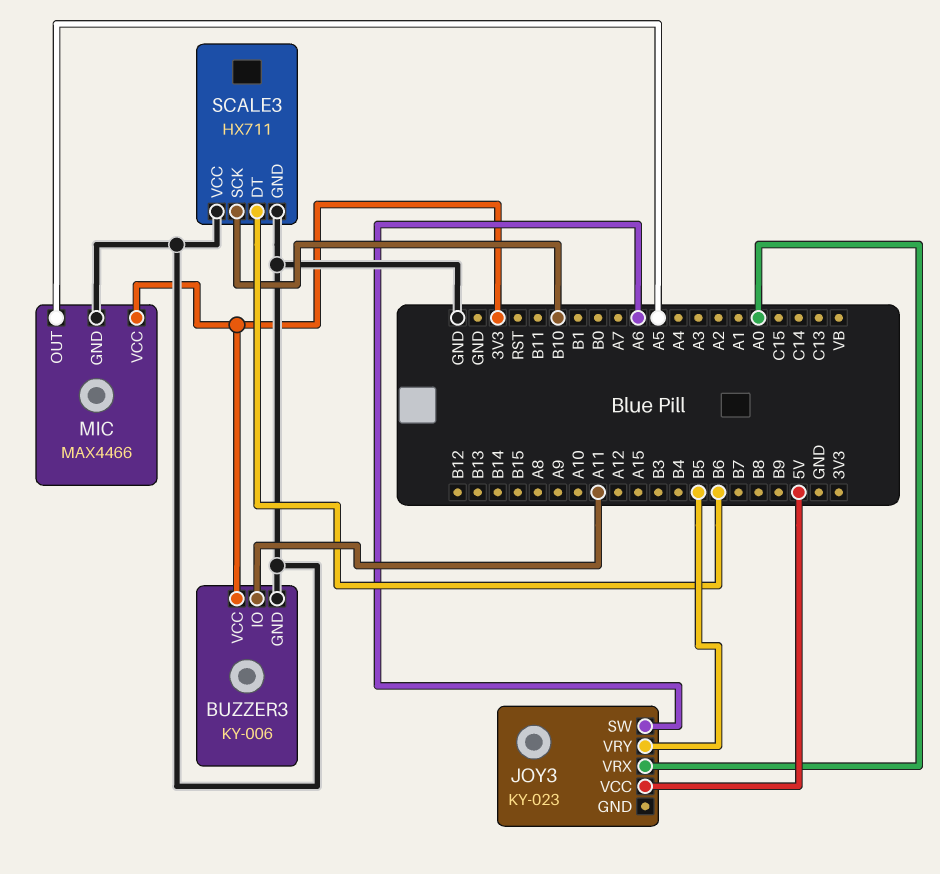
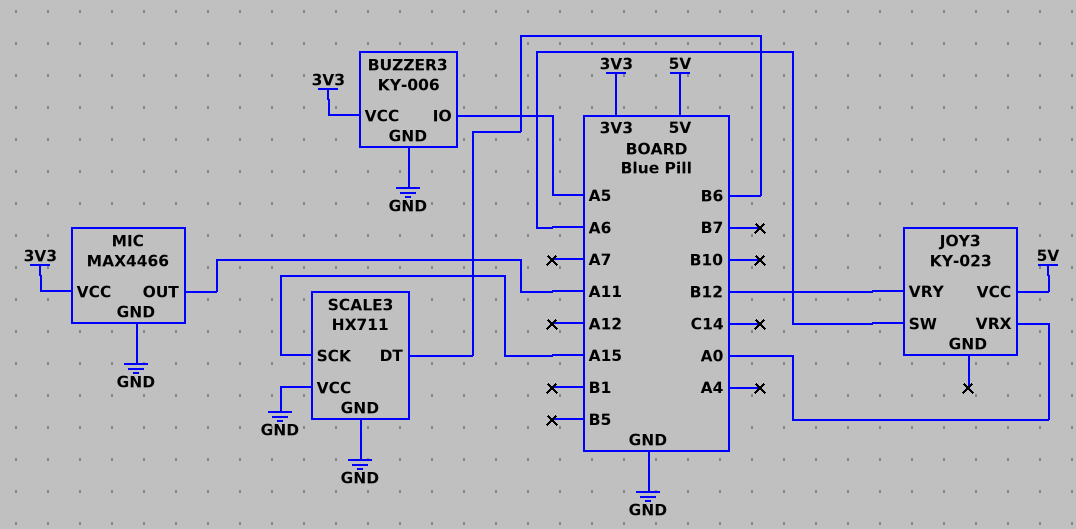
BUZZER3 pin IO: A11 -> A5
JOY3 pin VRY: B5 -> B12
MIC pin OUT: A5 -> A11
SCALE3 pin SCK: B10 -> A15

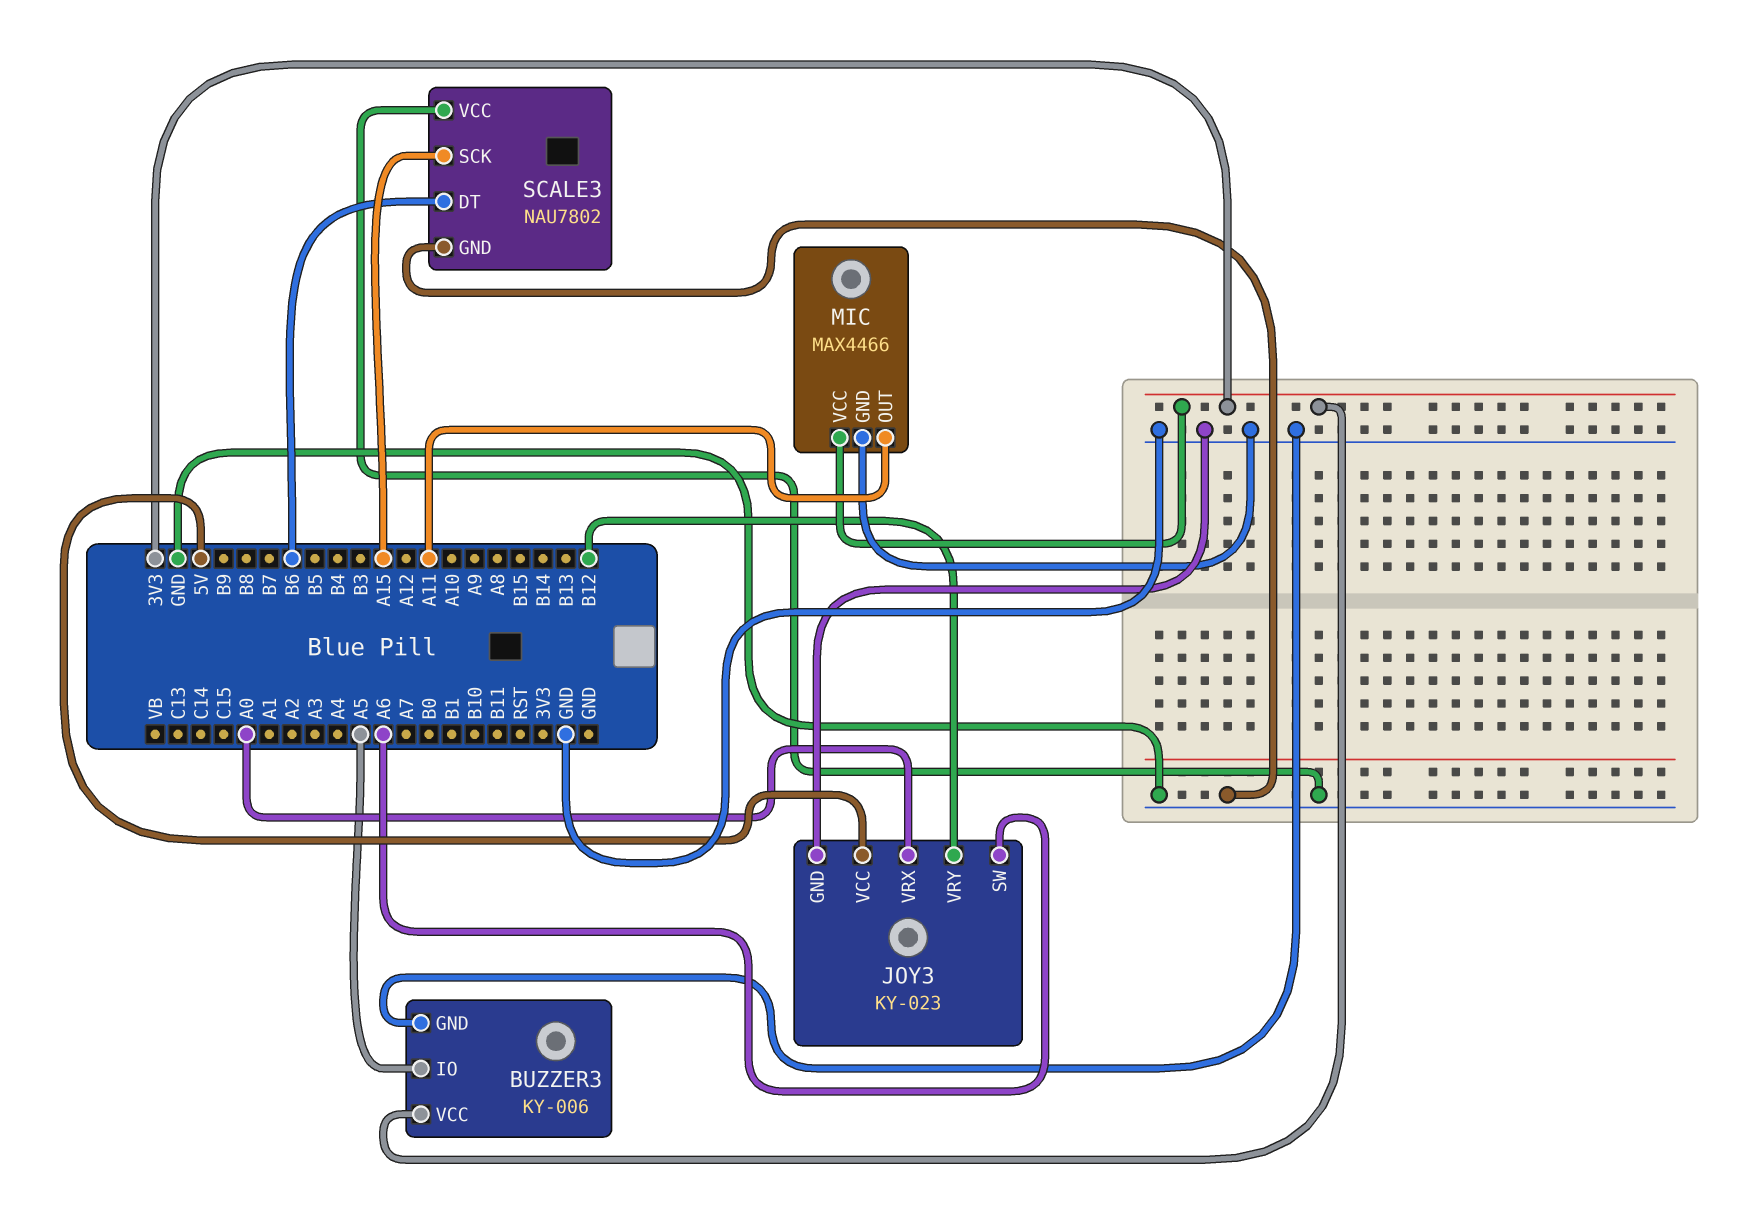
JOY3 pin GND: none -> GND
SCALE3: HX711 -> NAU7802

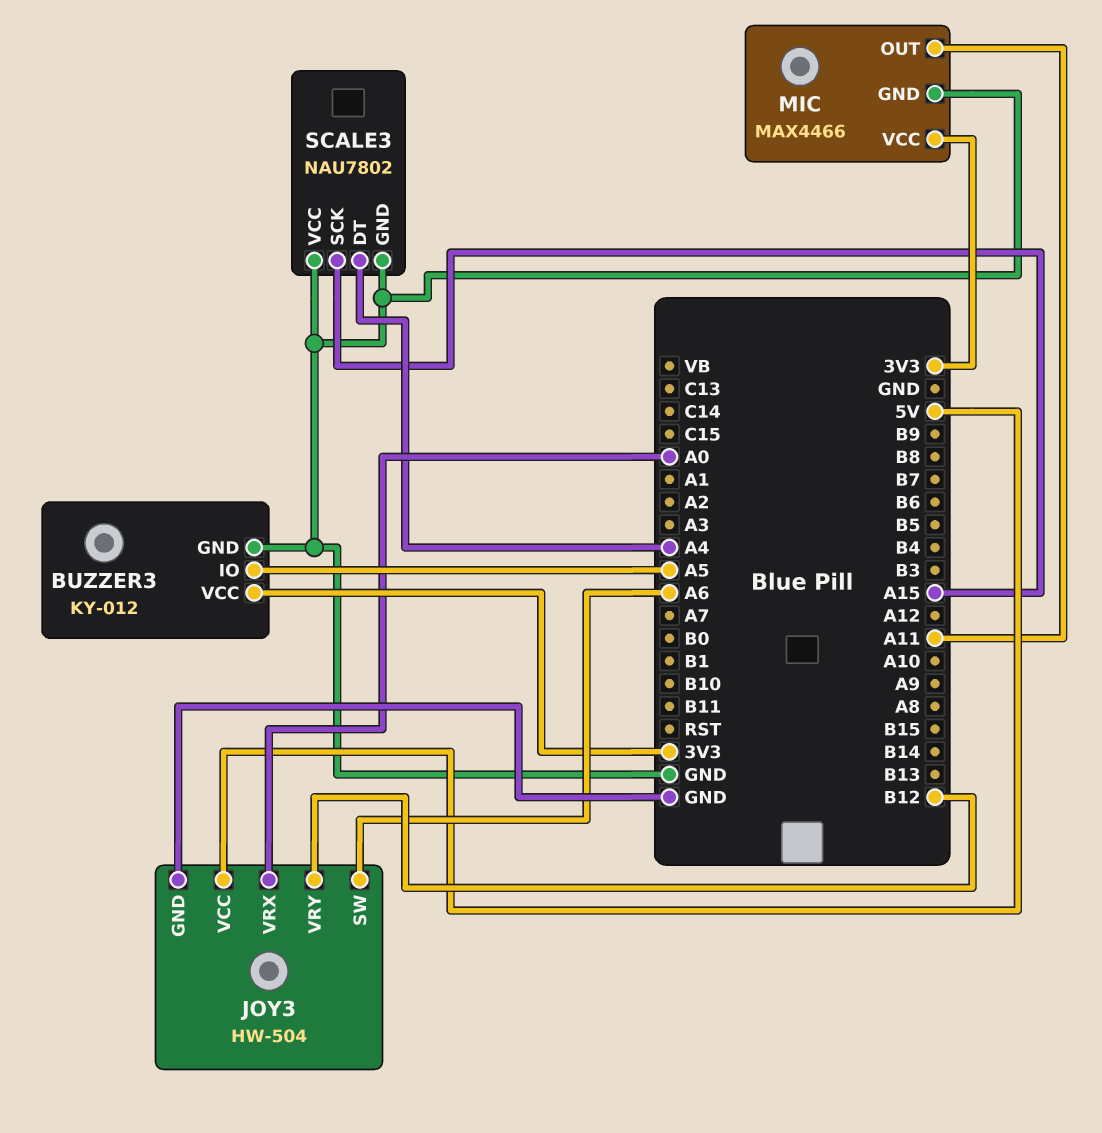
BUZZER3: KY-006 -> KY-012
JOY3: KY-023 -> HW-504
SCALE3 pin DT: B6 -> A4

